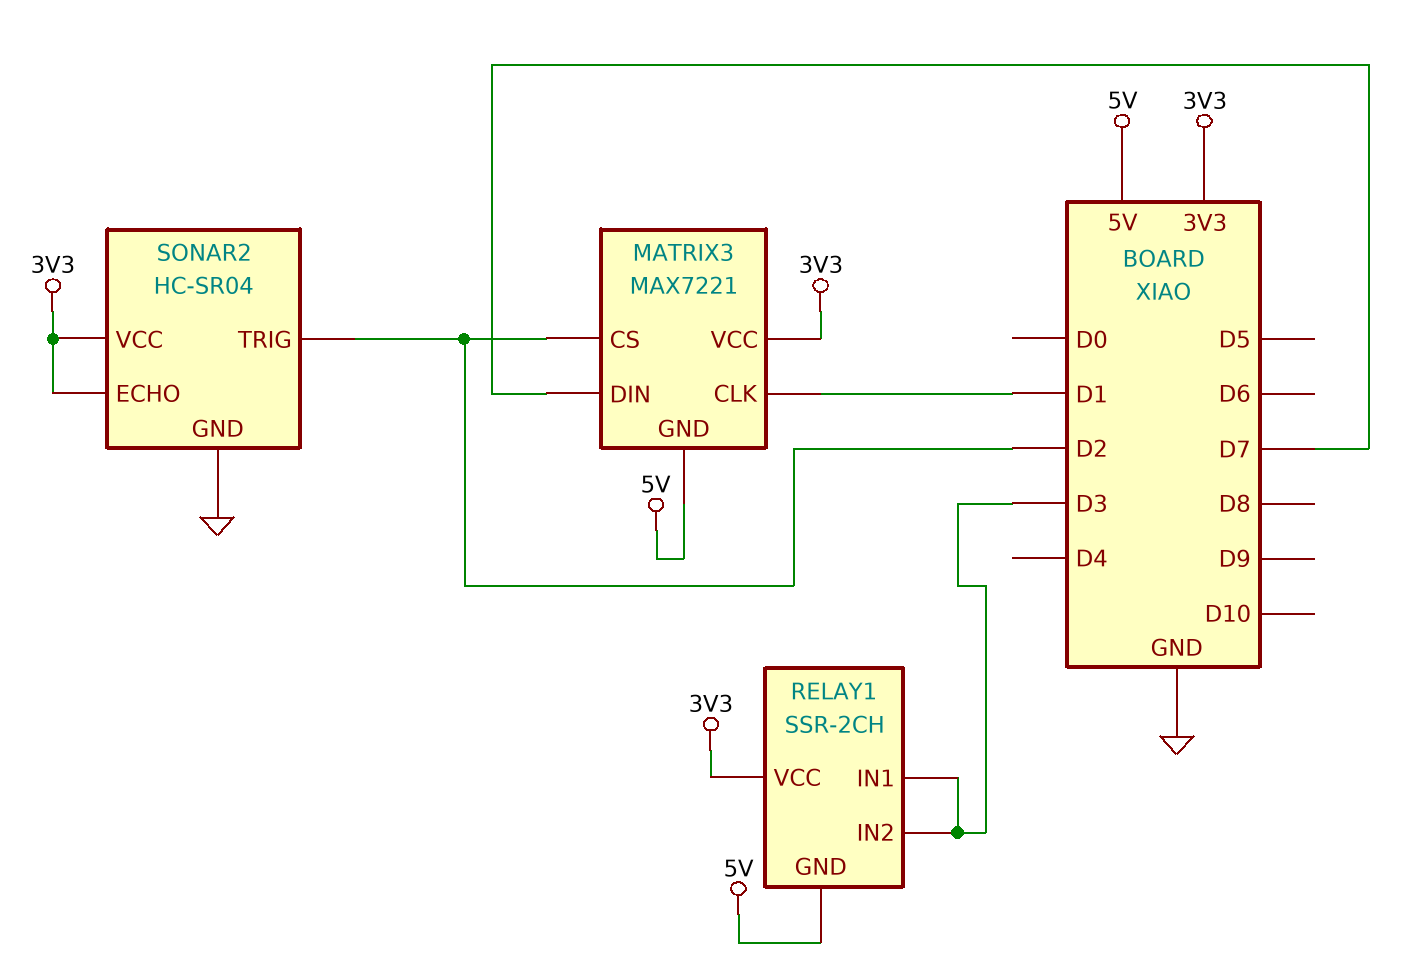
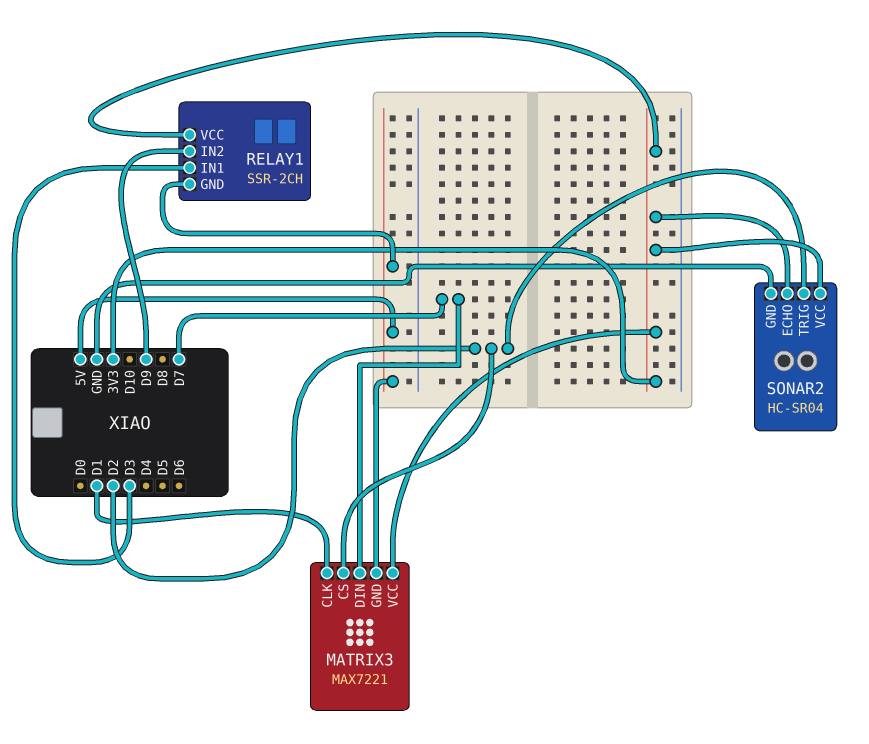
RELAY1 pin IN2: D3 -> D9

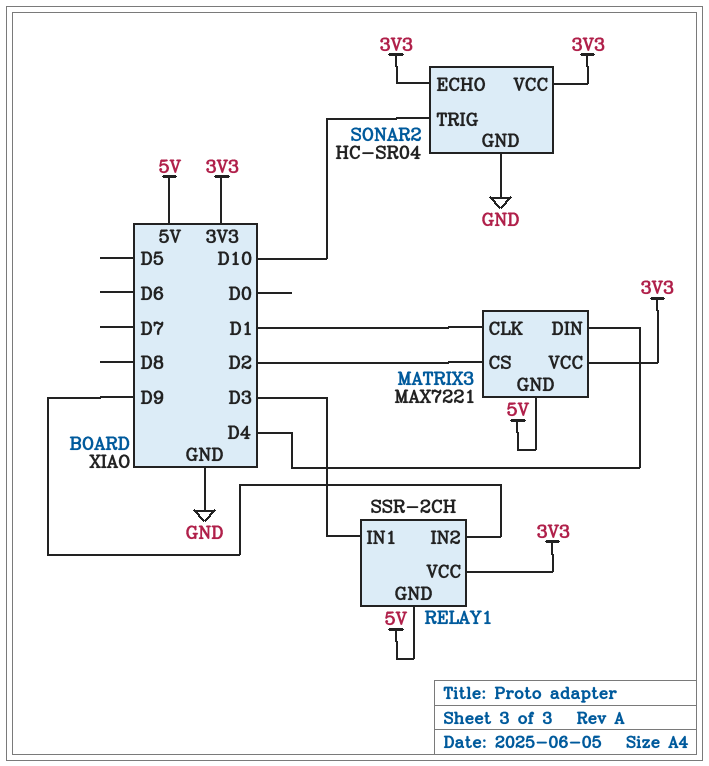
MATRIX3 pin DIN: D7 -> D4
SONAR2 pin TRIG: D2 -> D10

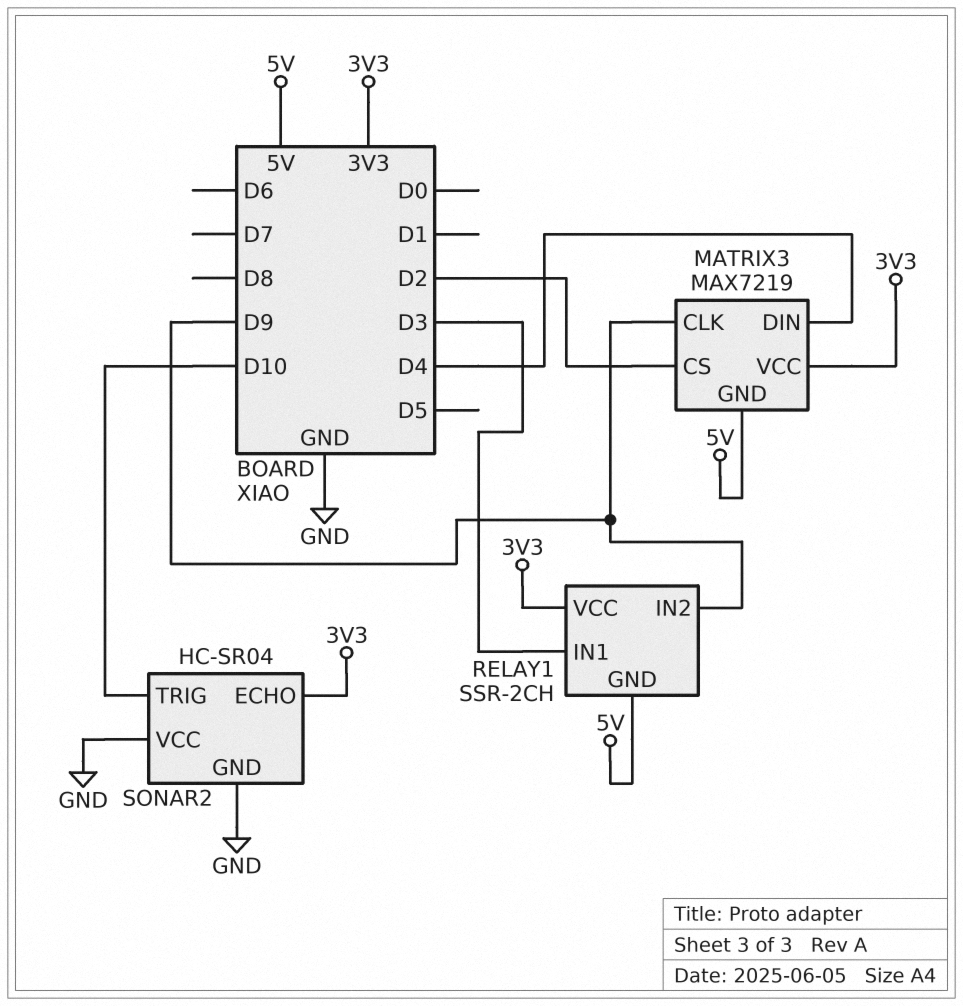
MATRIX3: MAX7221 -> MAX7219
MATRIX3 pin CLK: D1 -> D9
SONAR2 pin VCC: 3V3 -> GND

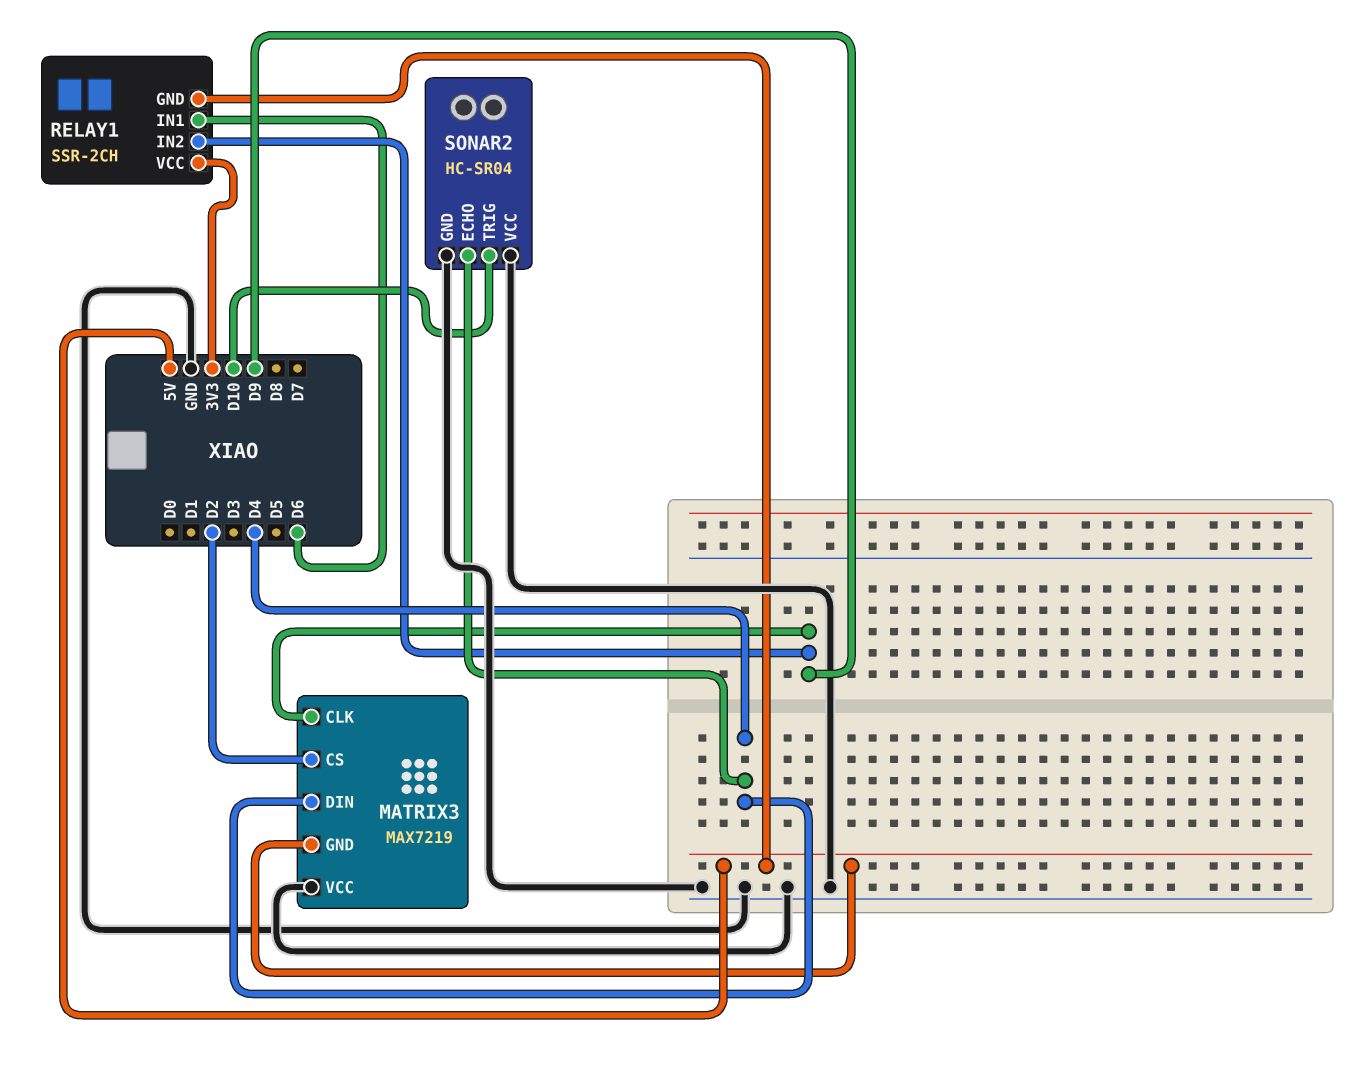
MATRIX3 pin VCC: 3V3 -> GND
RELAY1 pin IN1: D3 -> D6
SONAR2 pin ECHO: 3V3 -> D4

